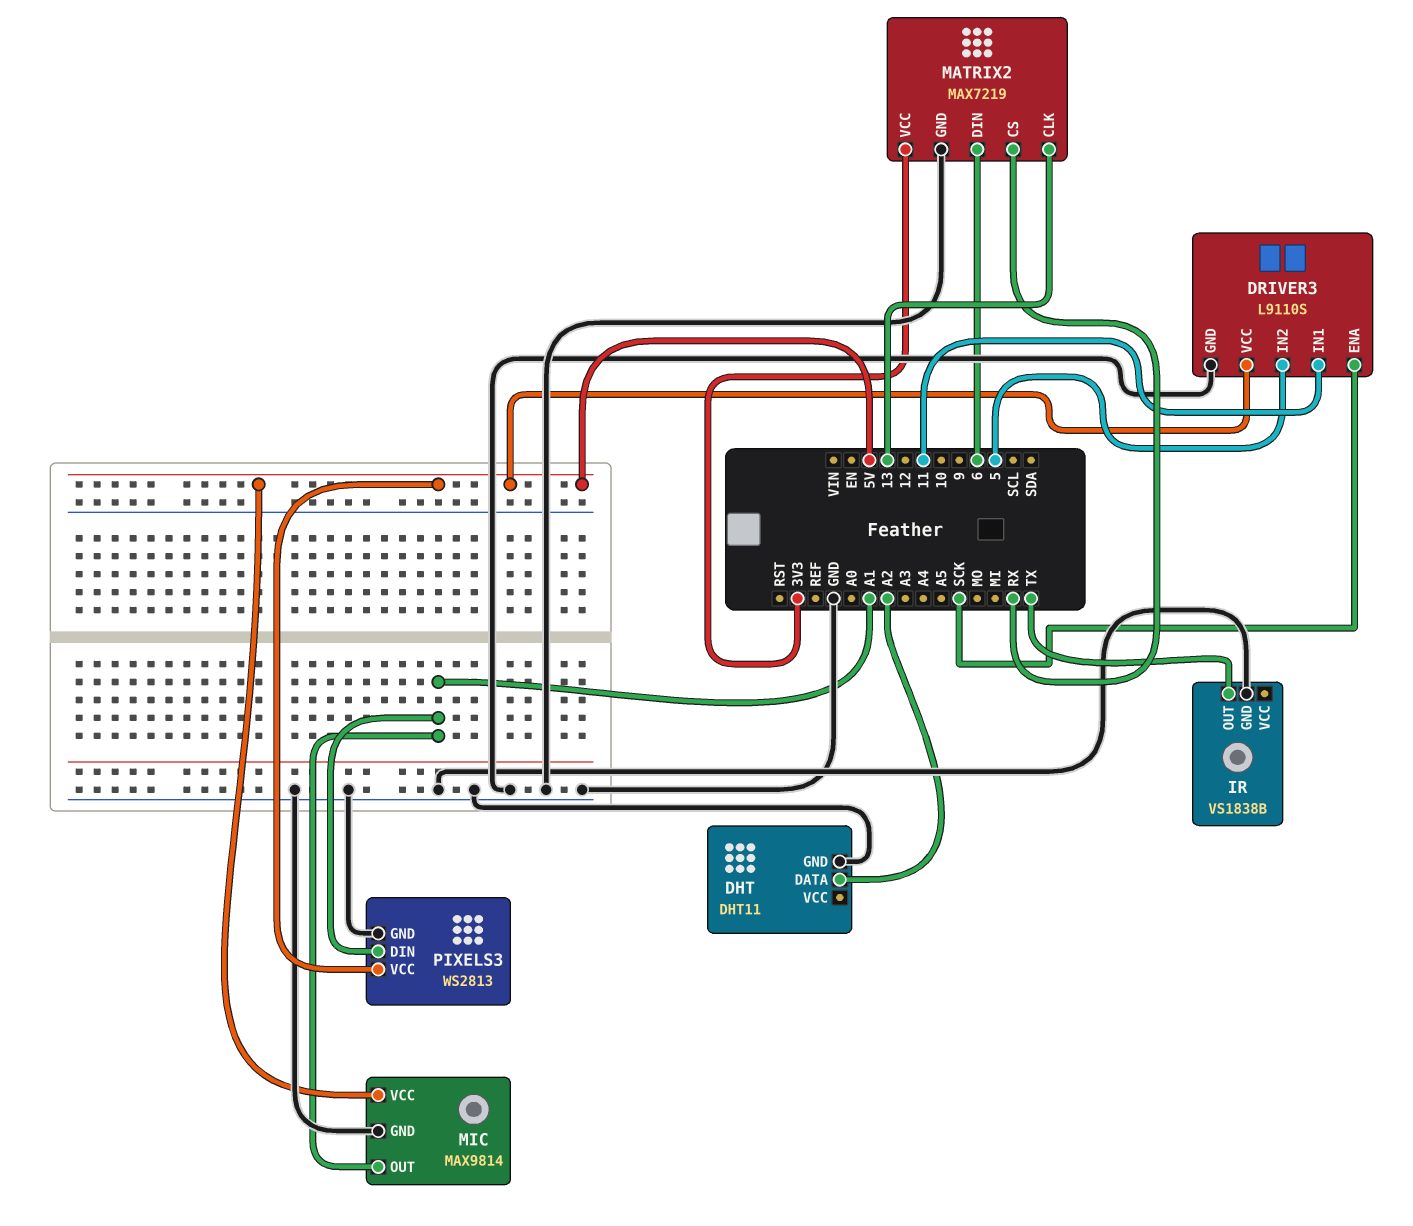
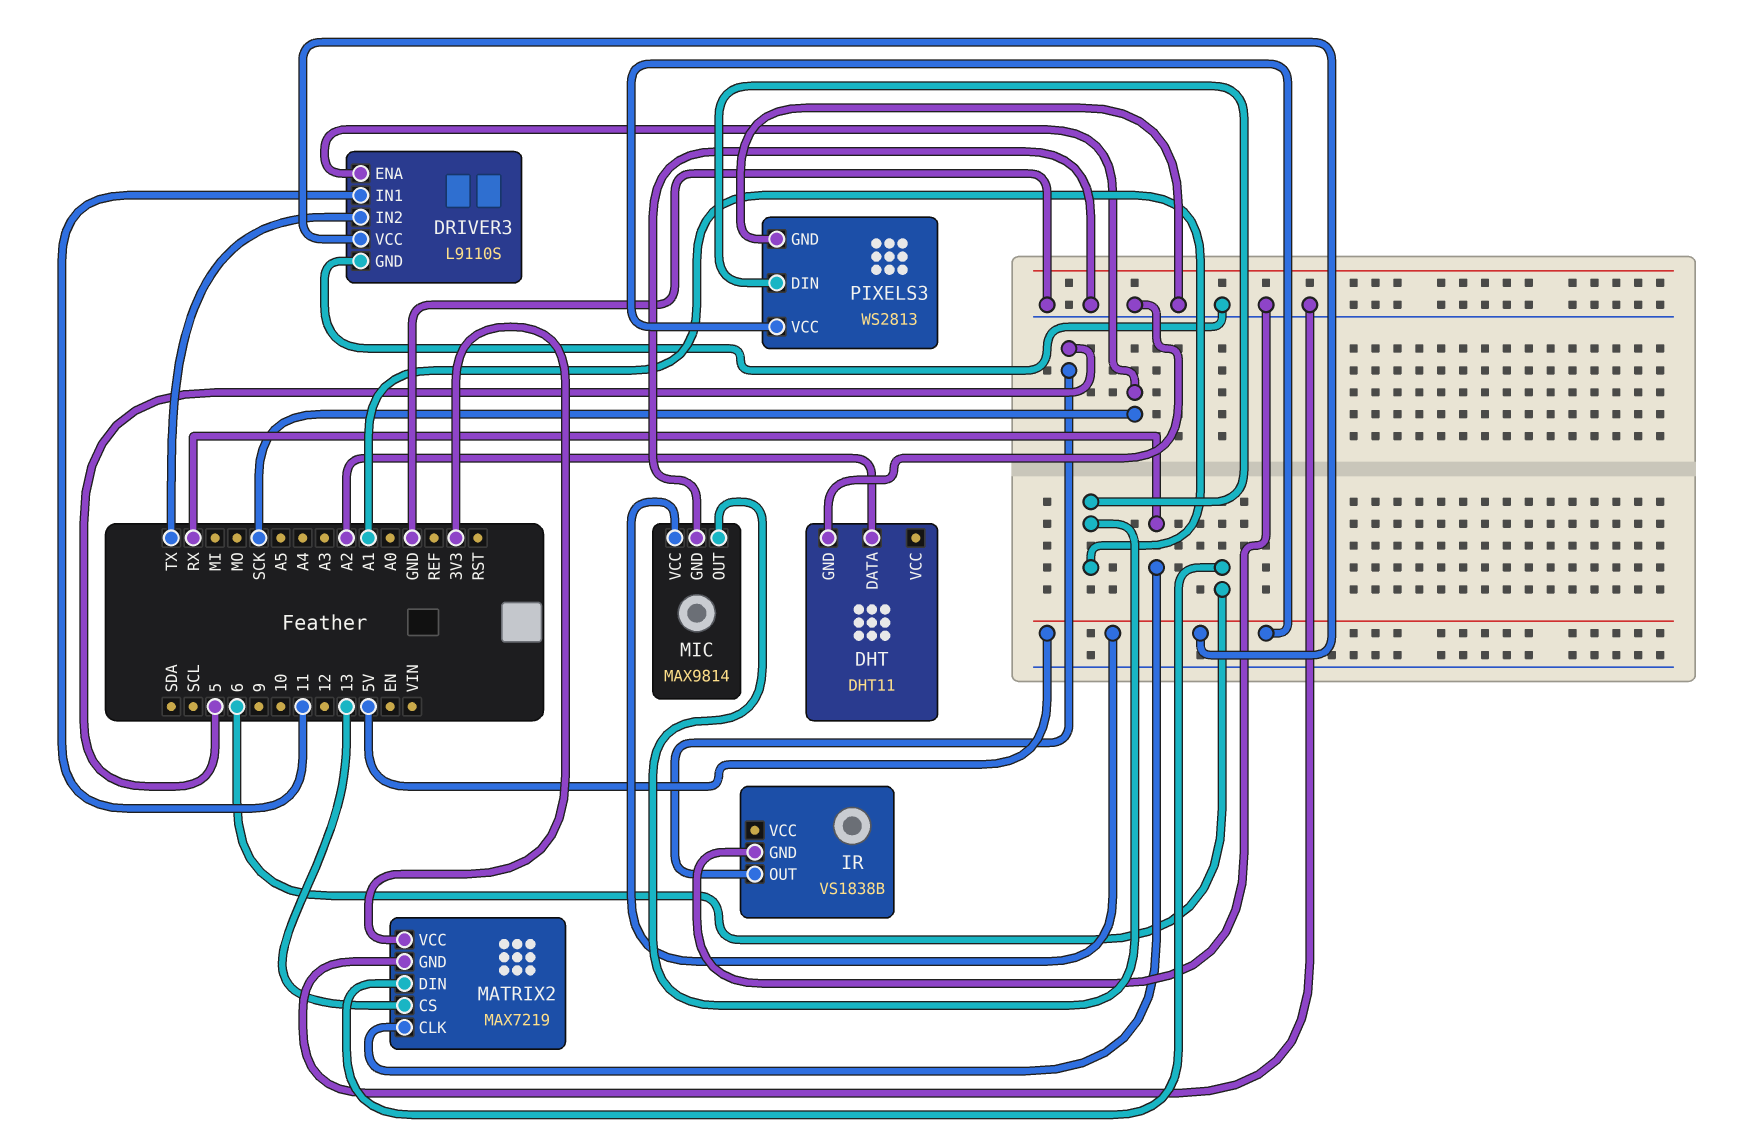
DRIVER3 pin IN2: 5 -> TX
IR pin OUT: TX -> 5
MATRIX2 pin CLK: 13 -> RX
MATRIX2 pin CS: RX -> 13

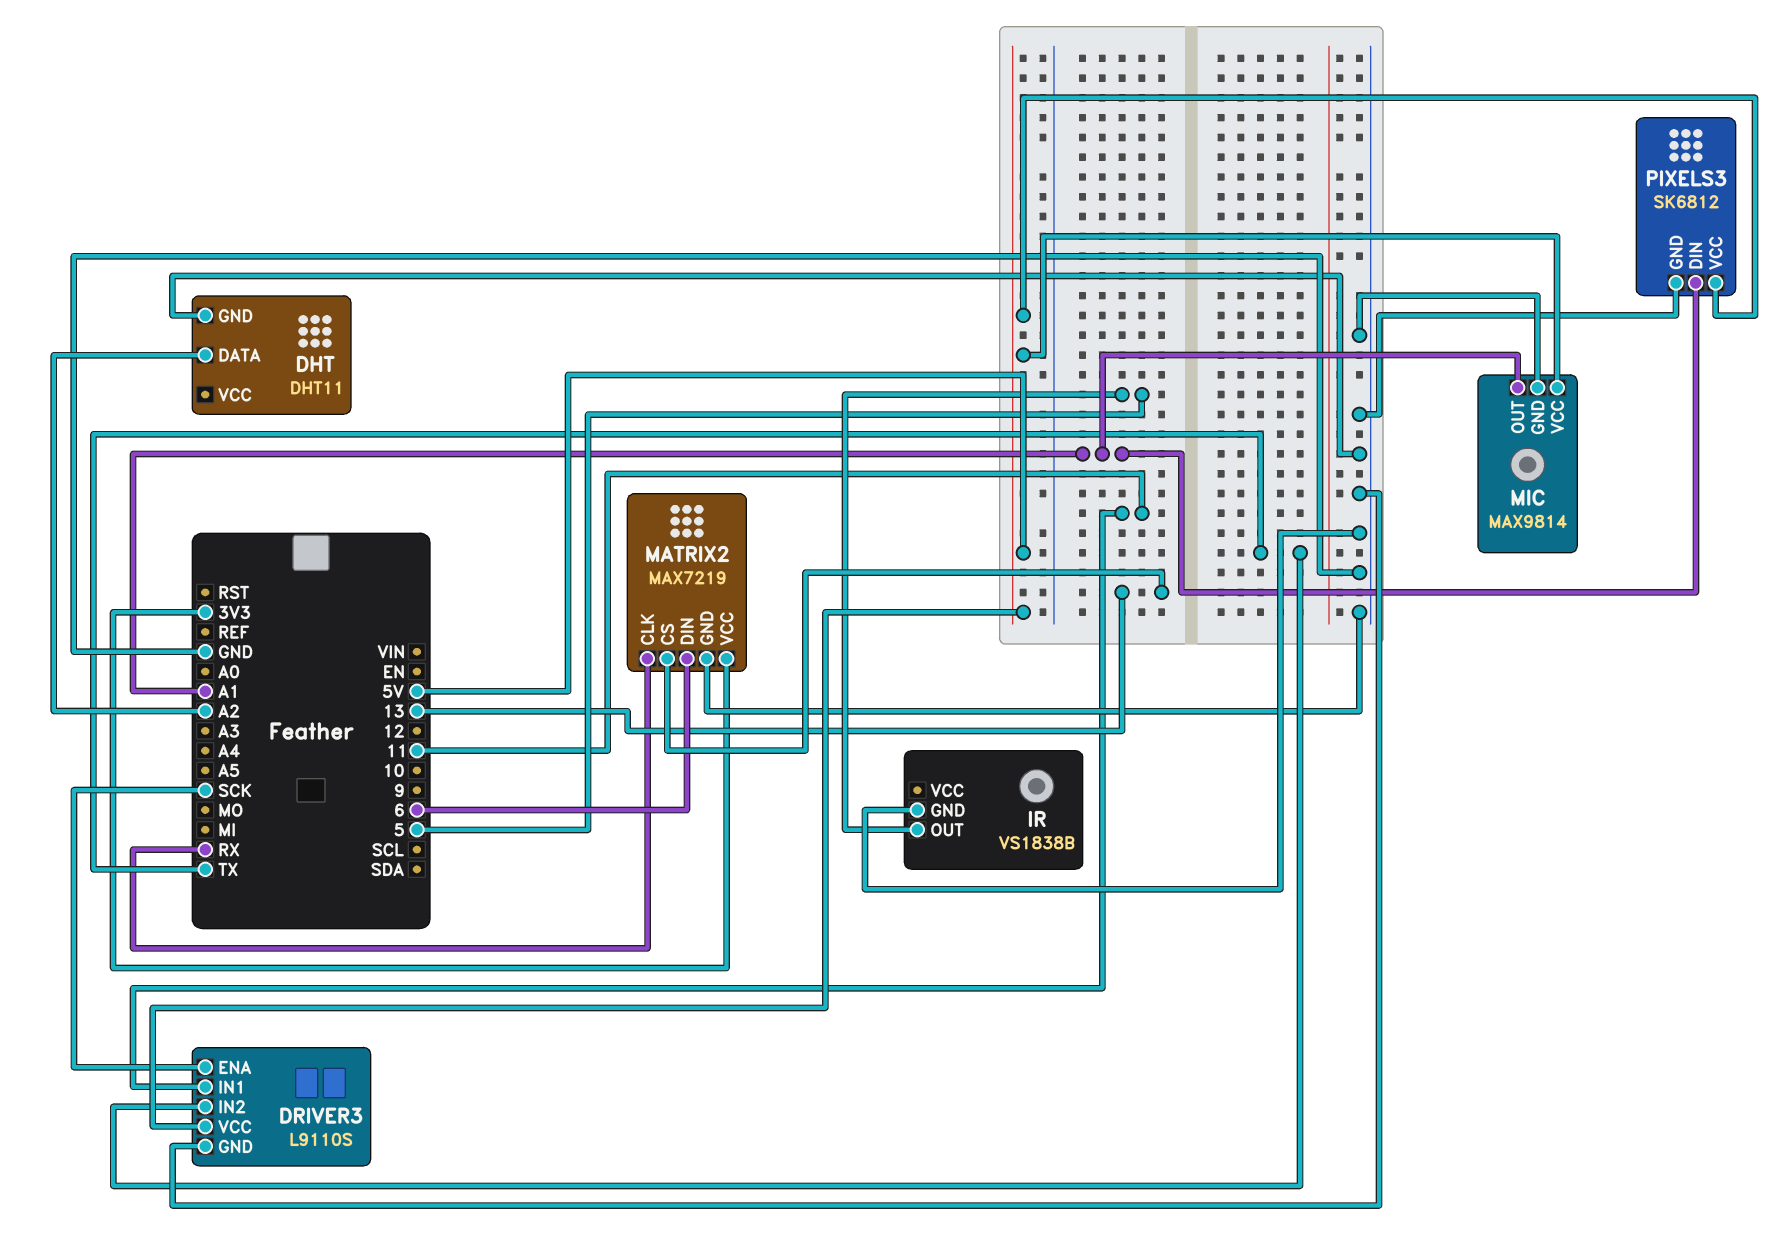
PIXELS3: WS2813 -> SK6812

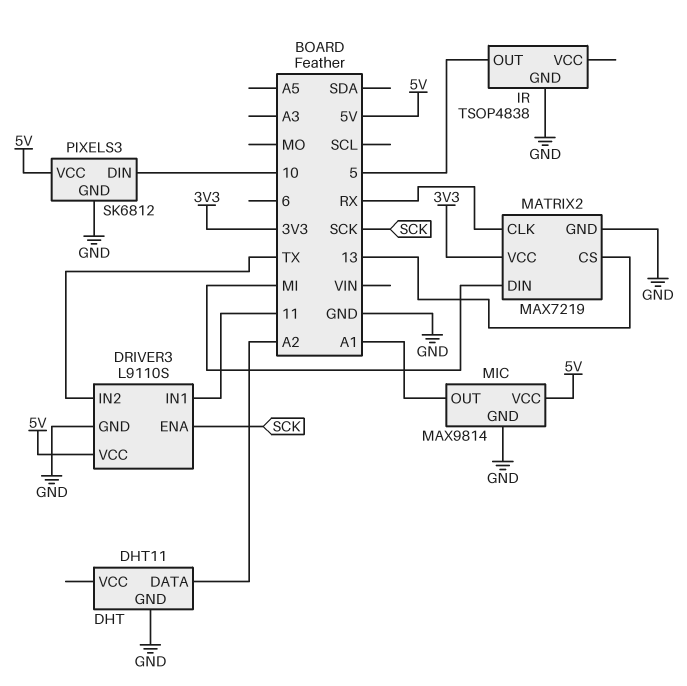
IR: VS1838B -> TSOP4838
MATRIX2 pin DIN: 6 -> MI
PIXELS3 pin DIN: A1 -> 10

